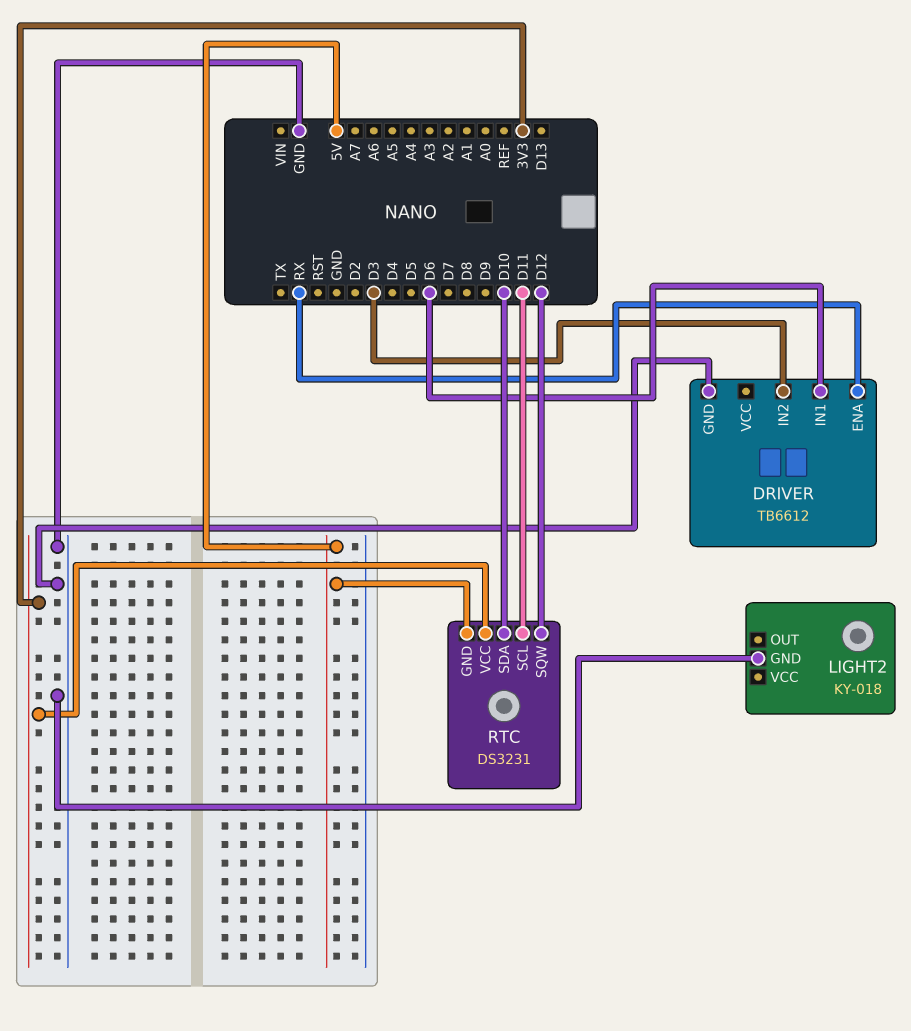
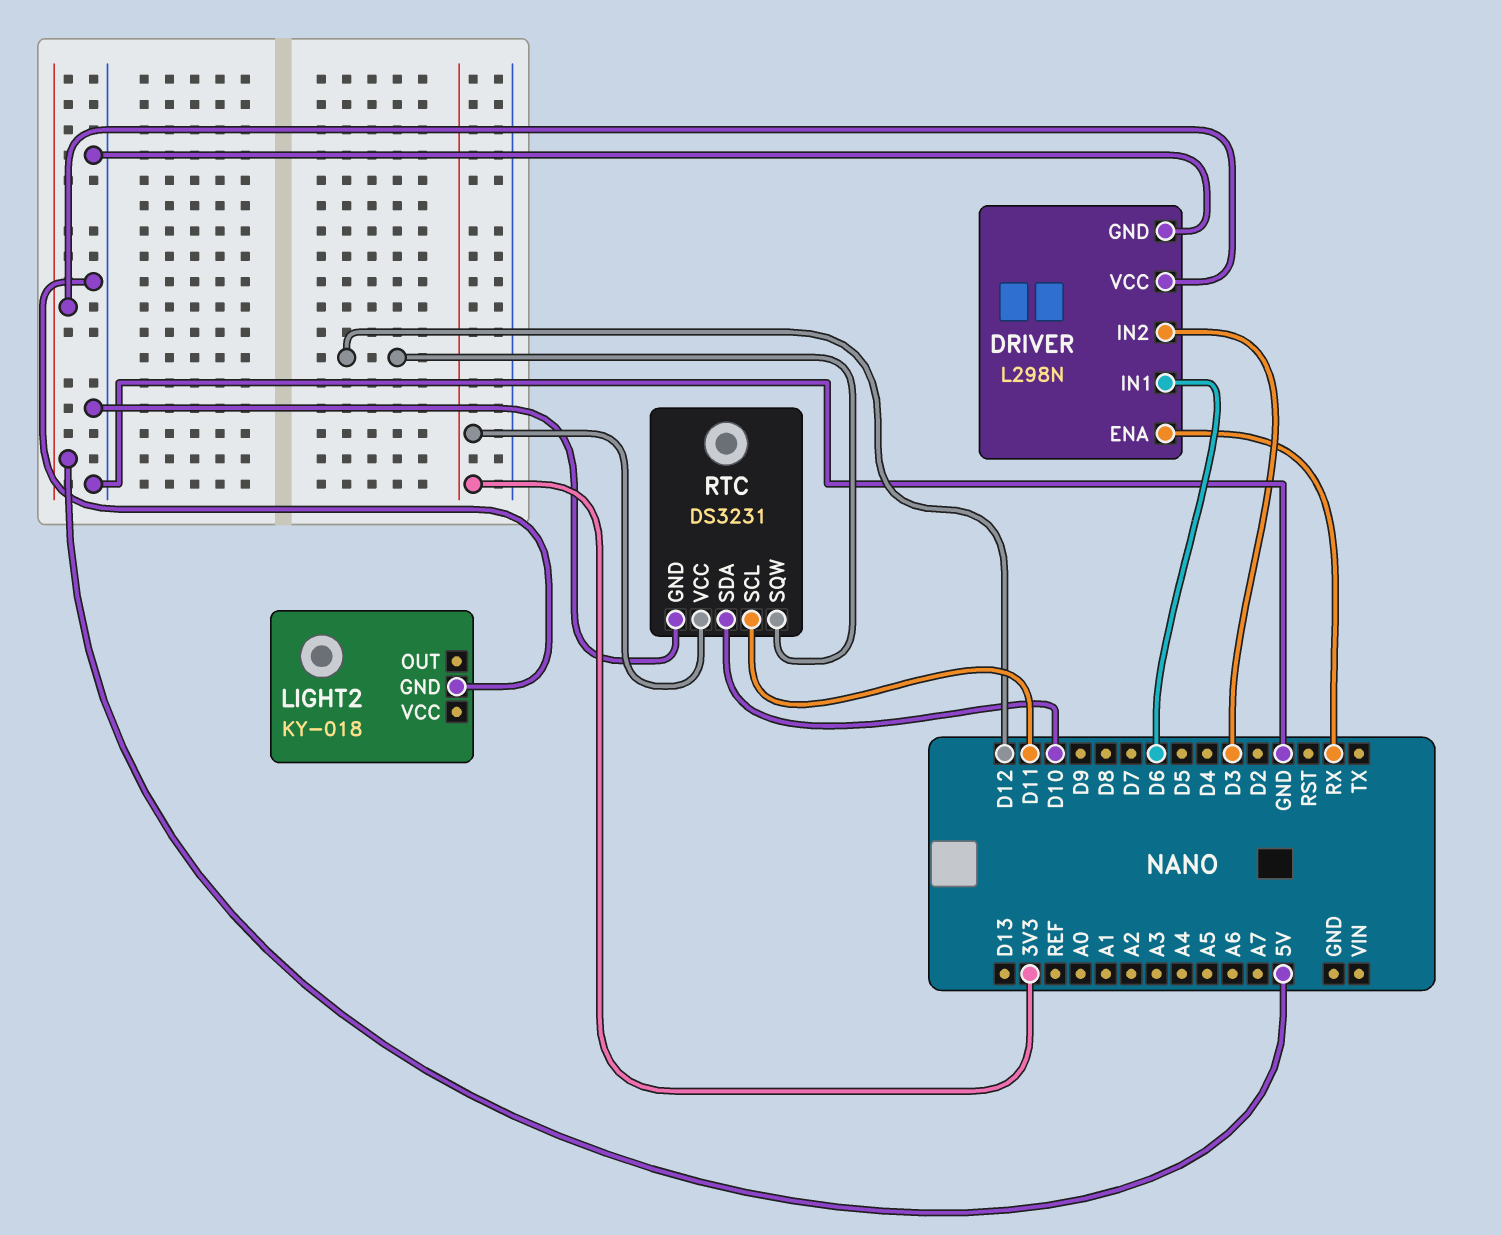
DRIVER: TB6612 -> L298N
DRIVER pin VCC: none -> 5V
RTC pin GND: 5V -> GND

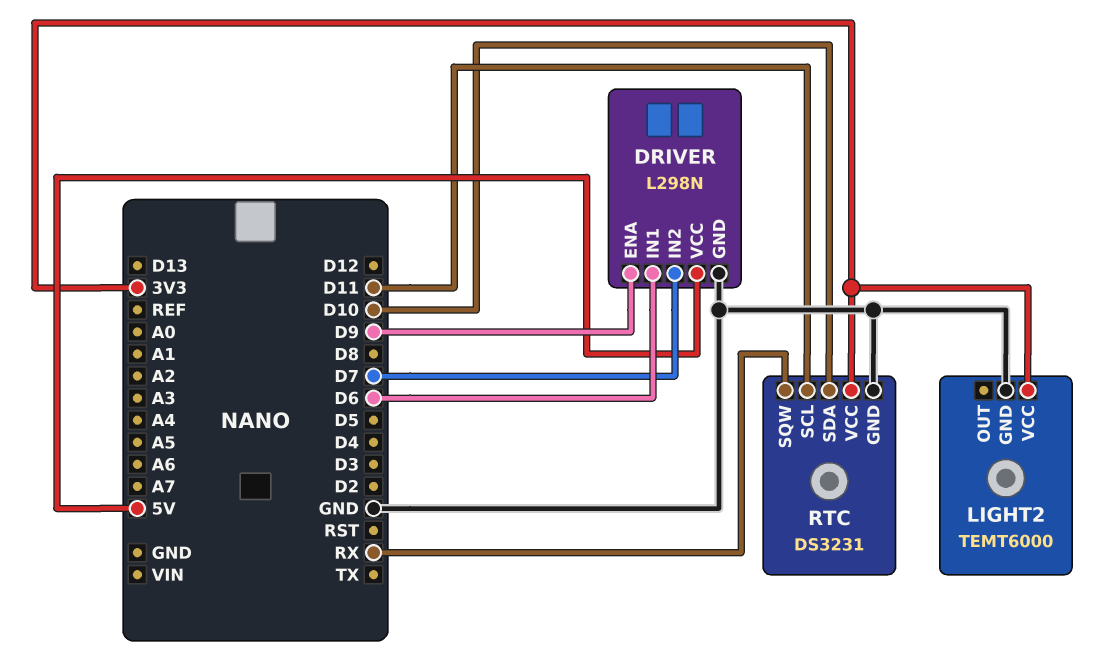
DRIVER pin ENA: RX -> D9
DRIVER pin IN2: D3 -> D7
LIGHT2: KY-018 -> TEMT6000
LIGHT2 pin VCC: none -> 3V3
RTC pin SQW: D12 -> RX

